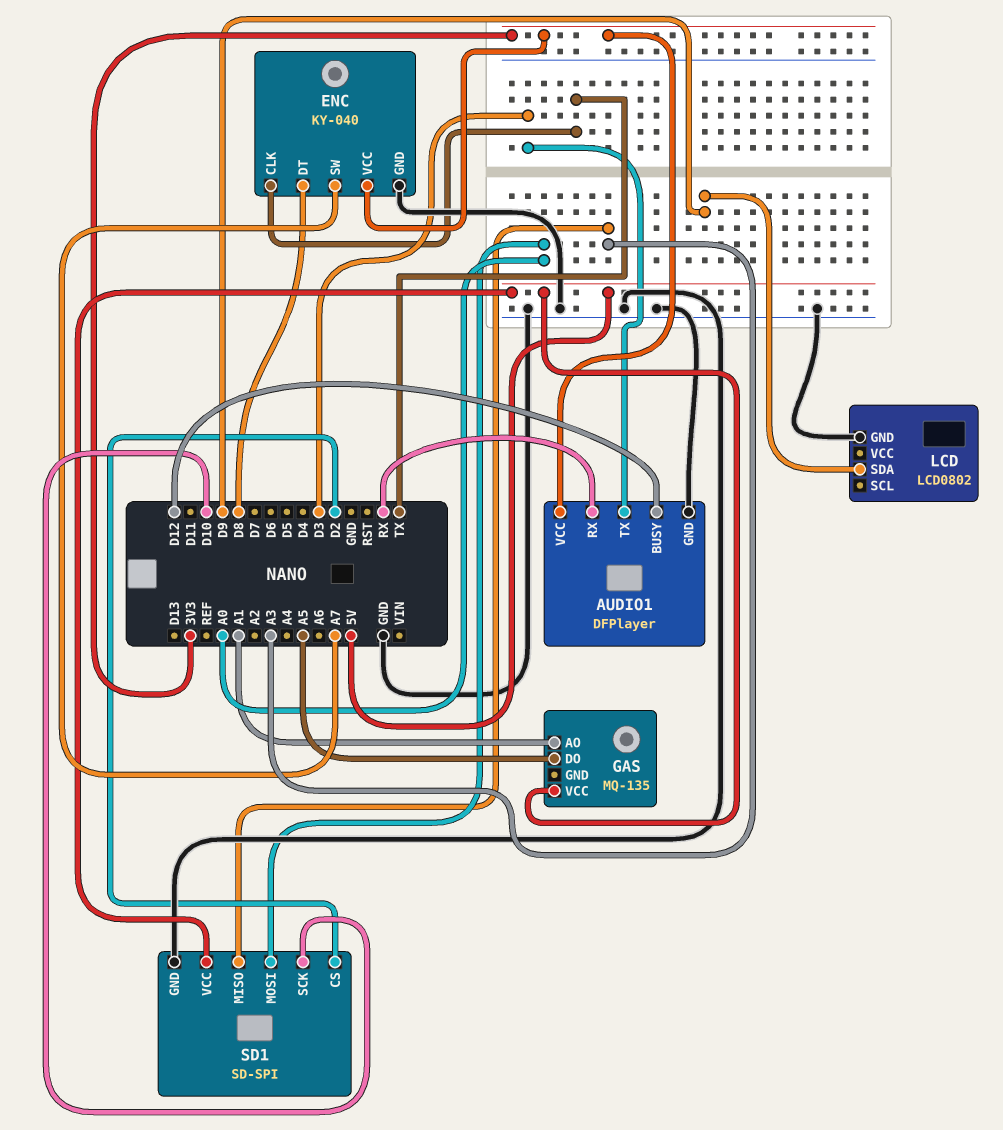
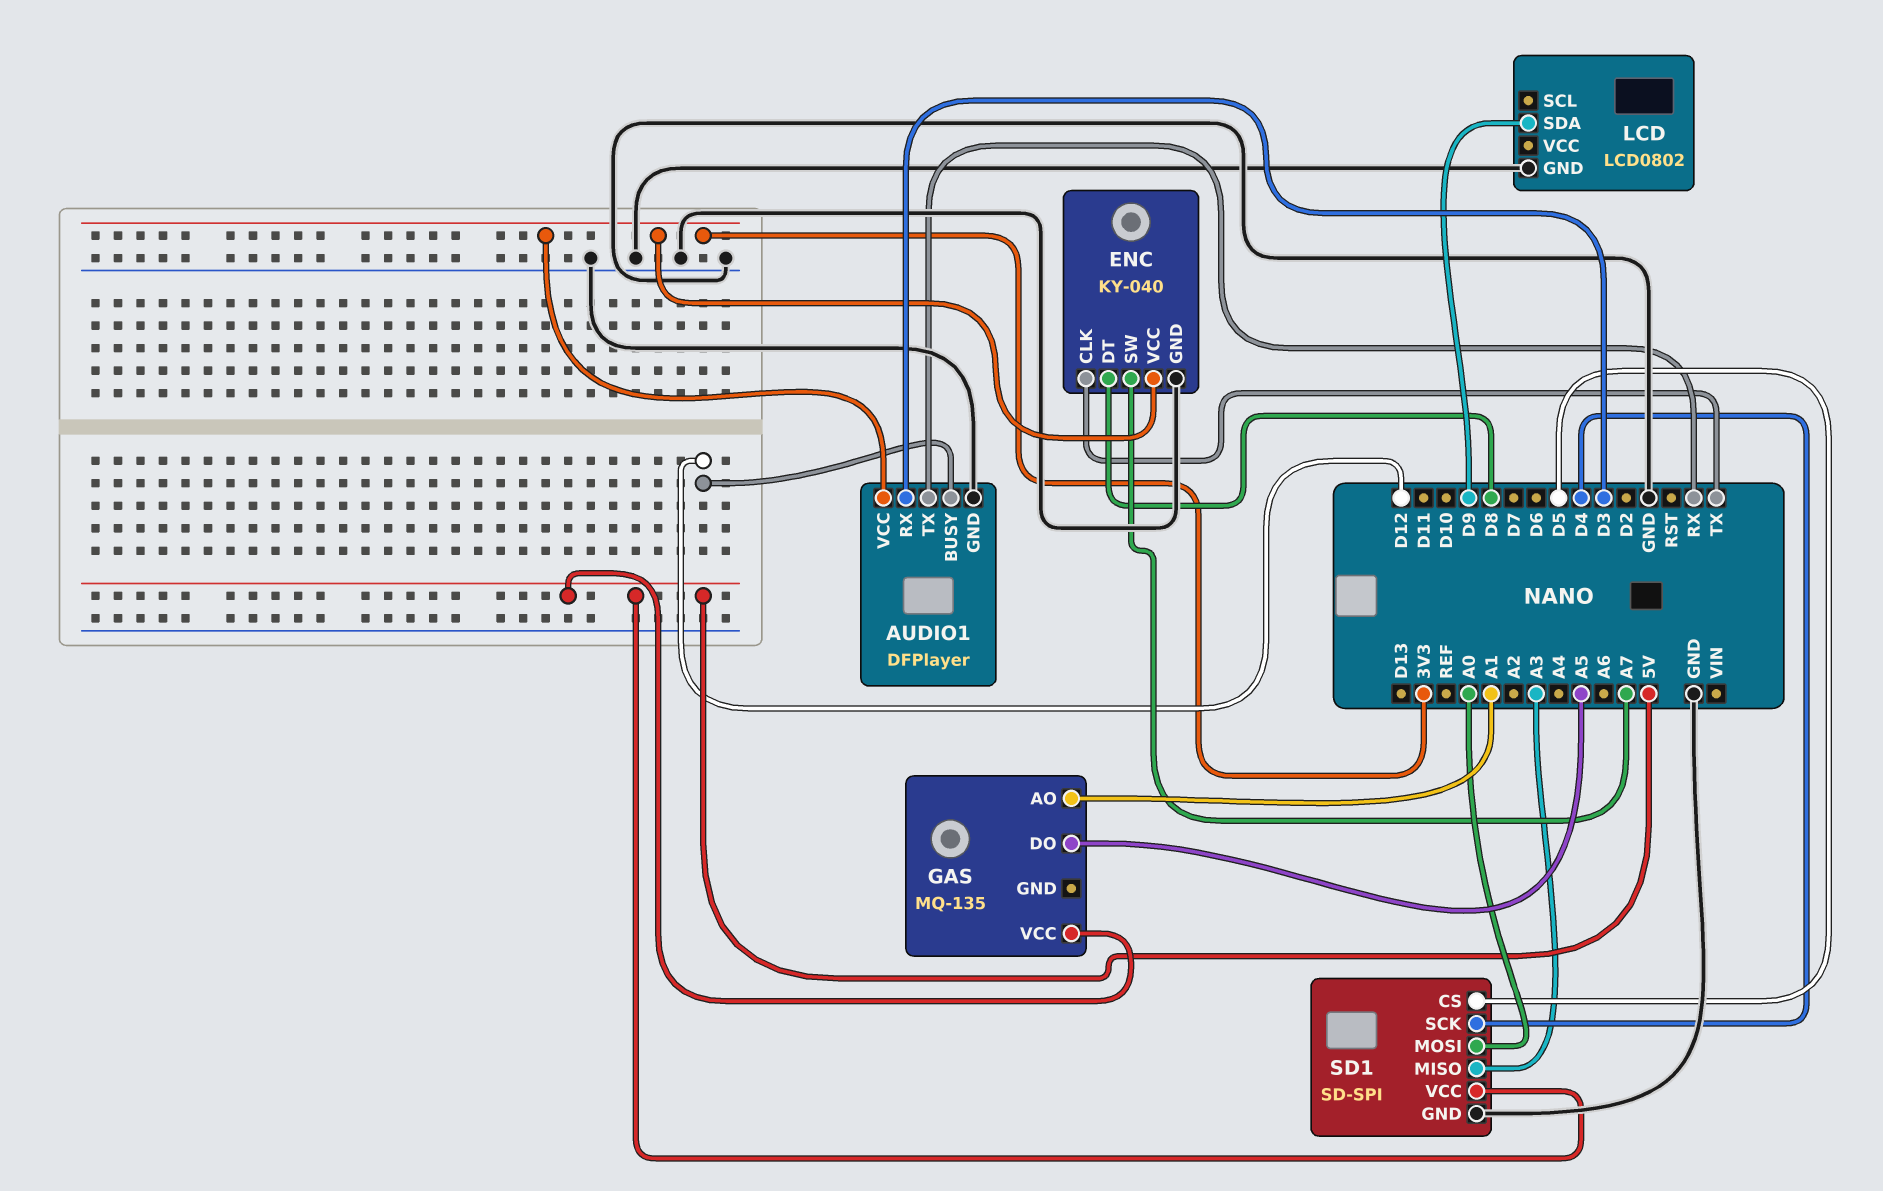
AUDIO1 pin RX: RX -> D3
AUDIO1 pin TX: D3 -> RX
SD1 pin CS: D2 -> D5
SD1 pin SCK: D10 -> D4

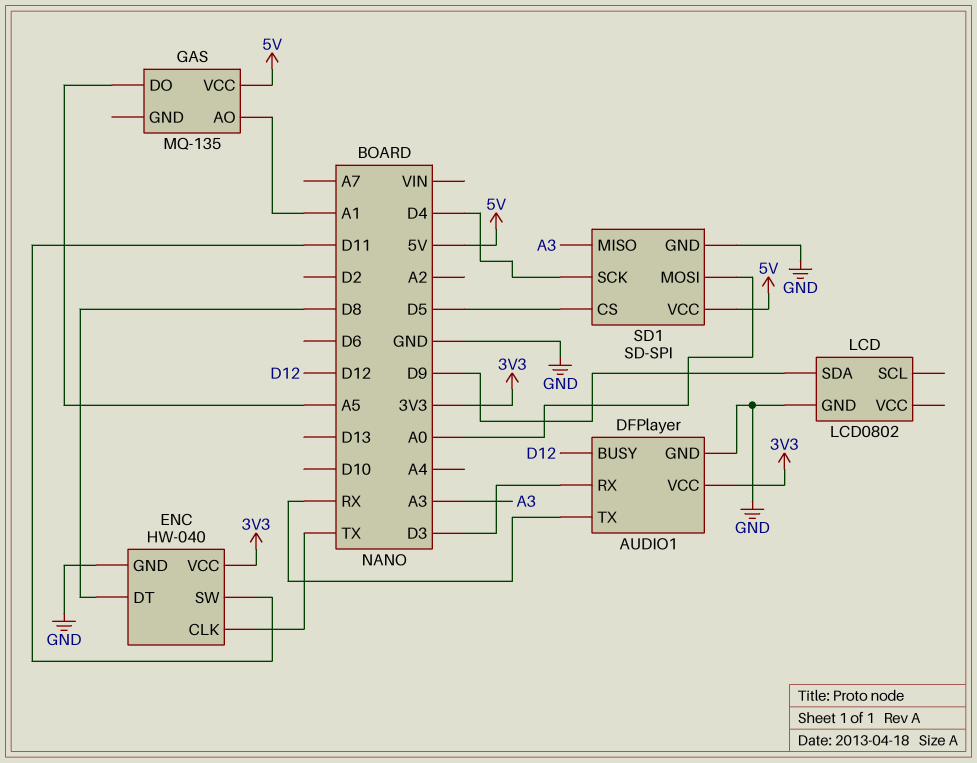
ENC: KY-040 -> HW-040
ENC pin SW: A7 -> D11

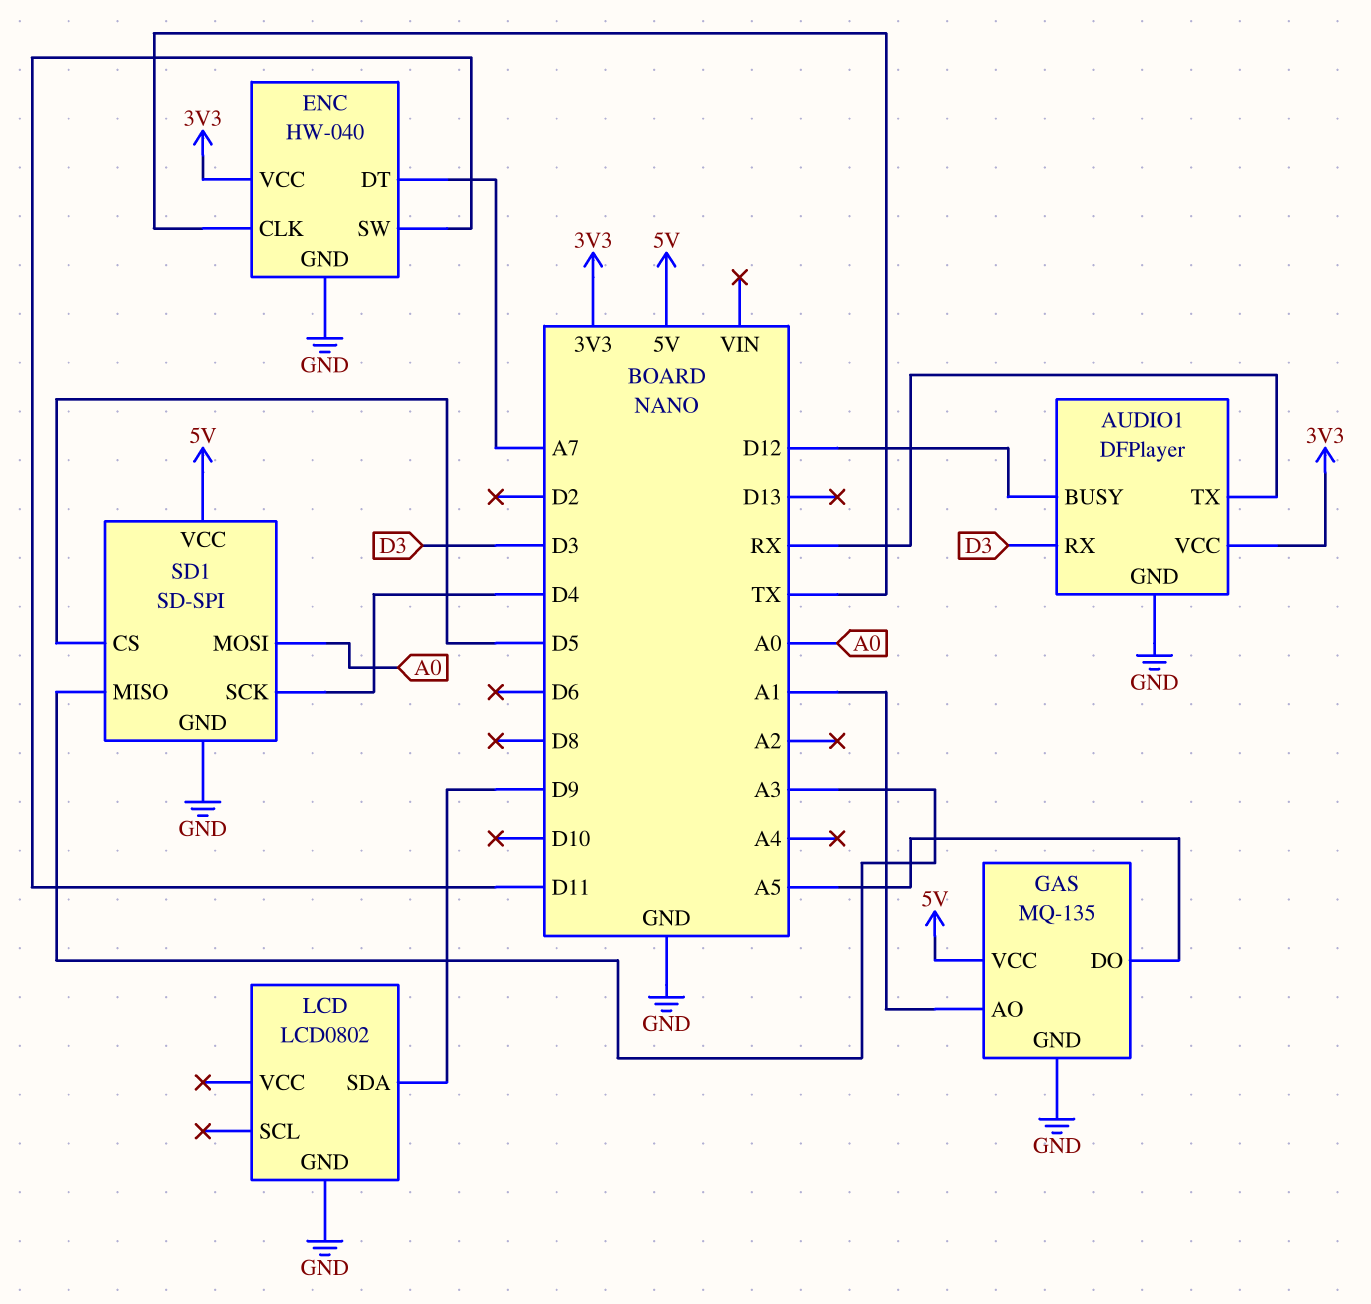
ENC pin DT: D8 -> A7
GAS pin GND: none -> GND

